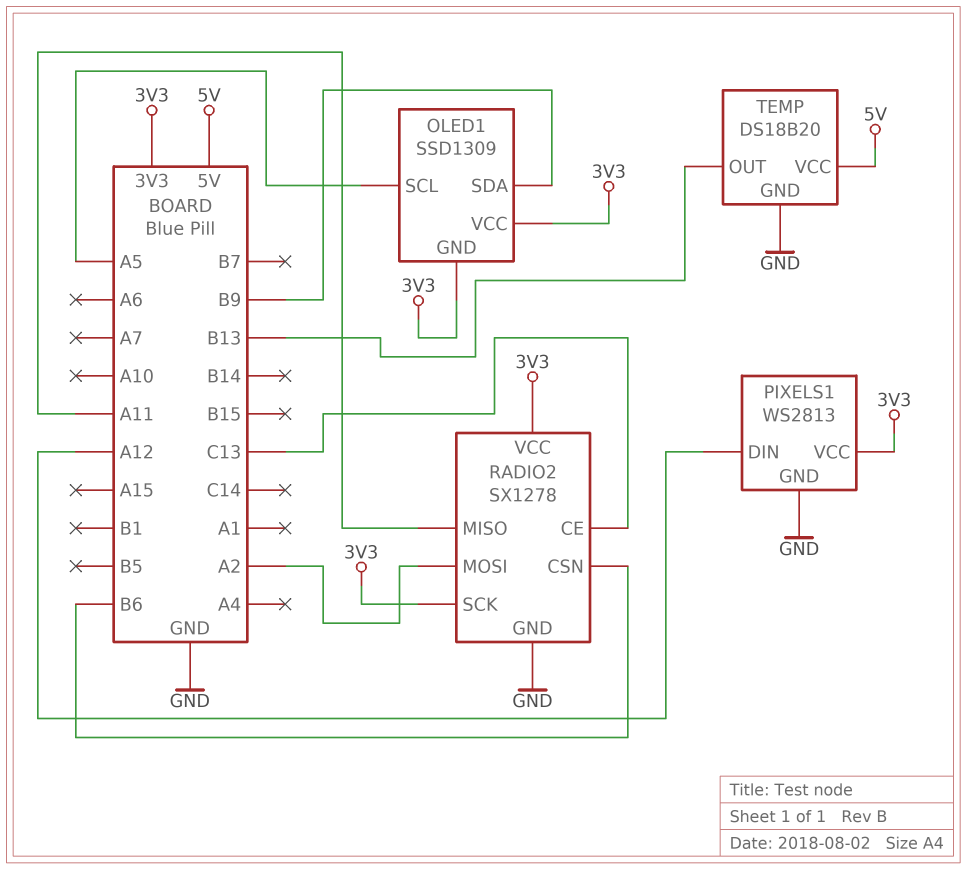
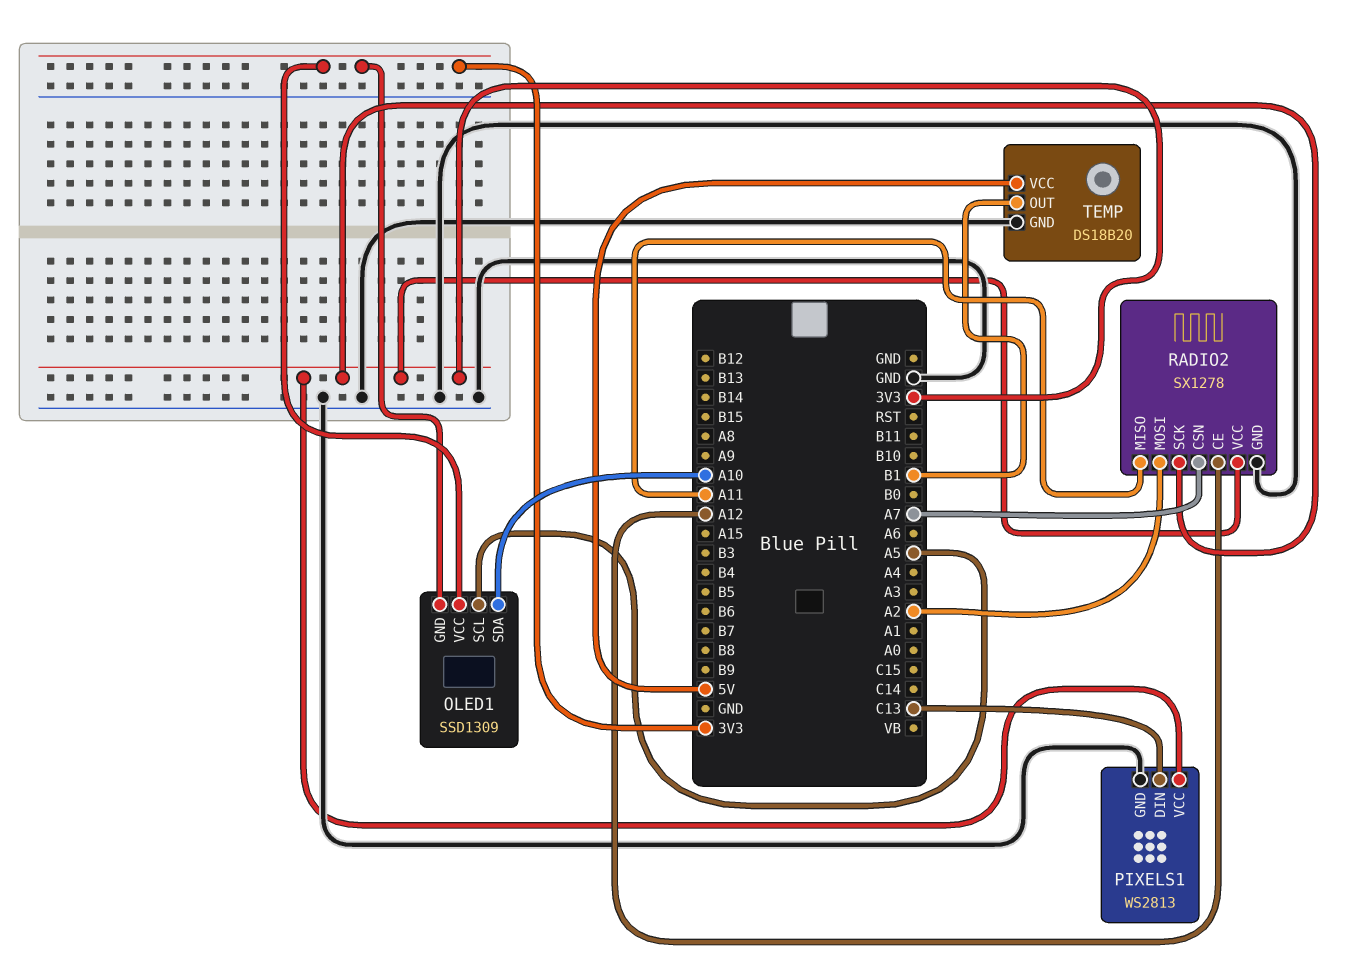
OLED1 pin SDA: B9 -> A10
PIXELS1 pin DIN: A12 -> C13
RADIO2 pin CE: C13 -> A12
RADIO2 pin CSN: B6 -> A7
TEMP pin OUT: B13 -> B1

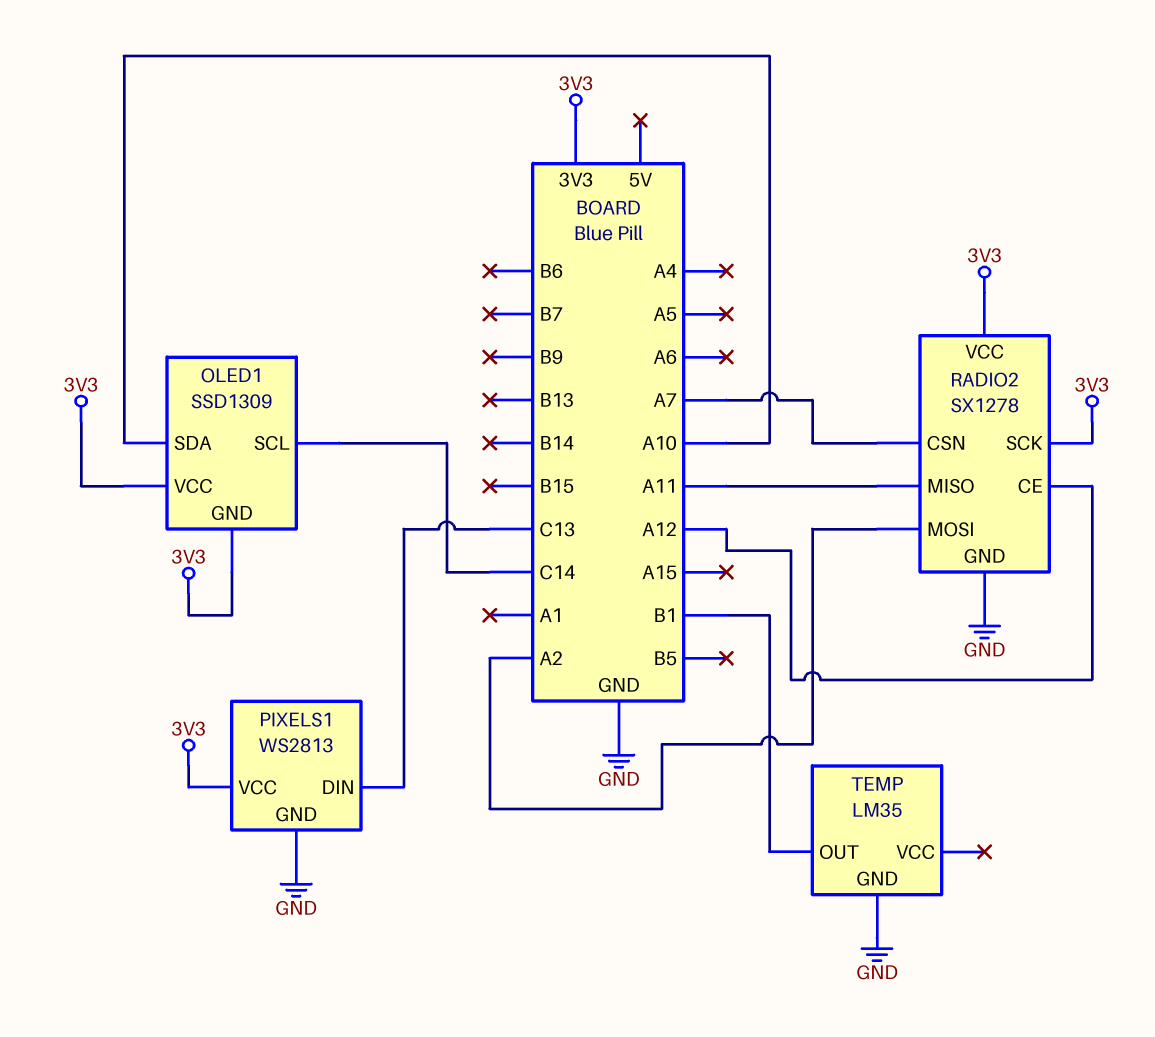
OLED1 pin SCL: A5 -> C14
TEMP: DS18B20 -> LM35
TEMP pin VCC: 5V -> none

